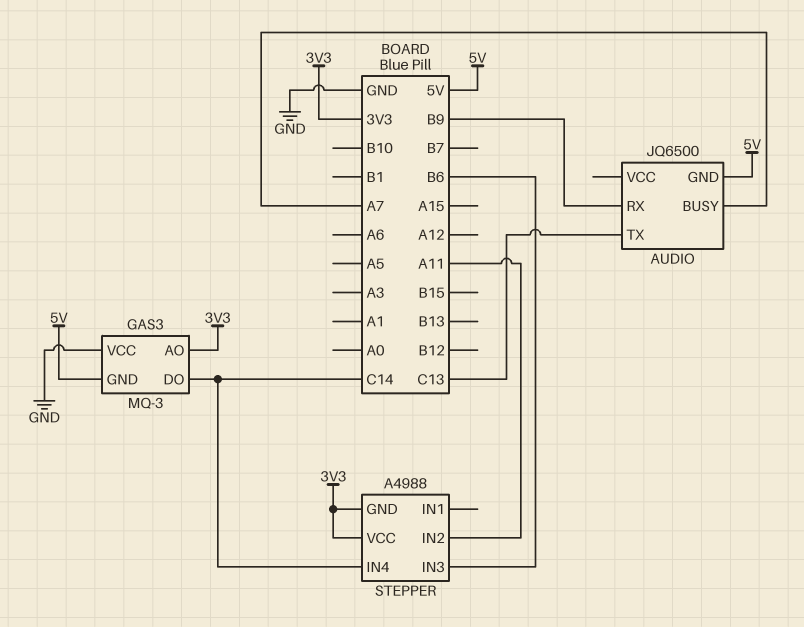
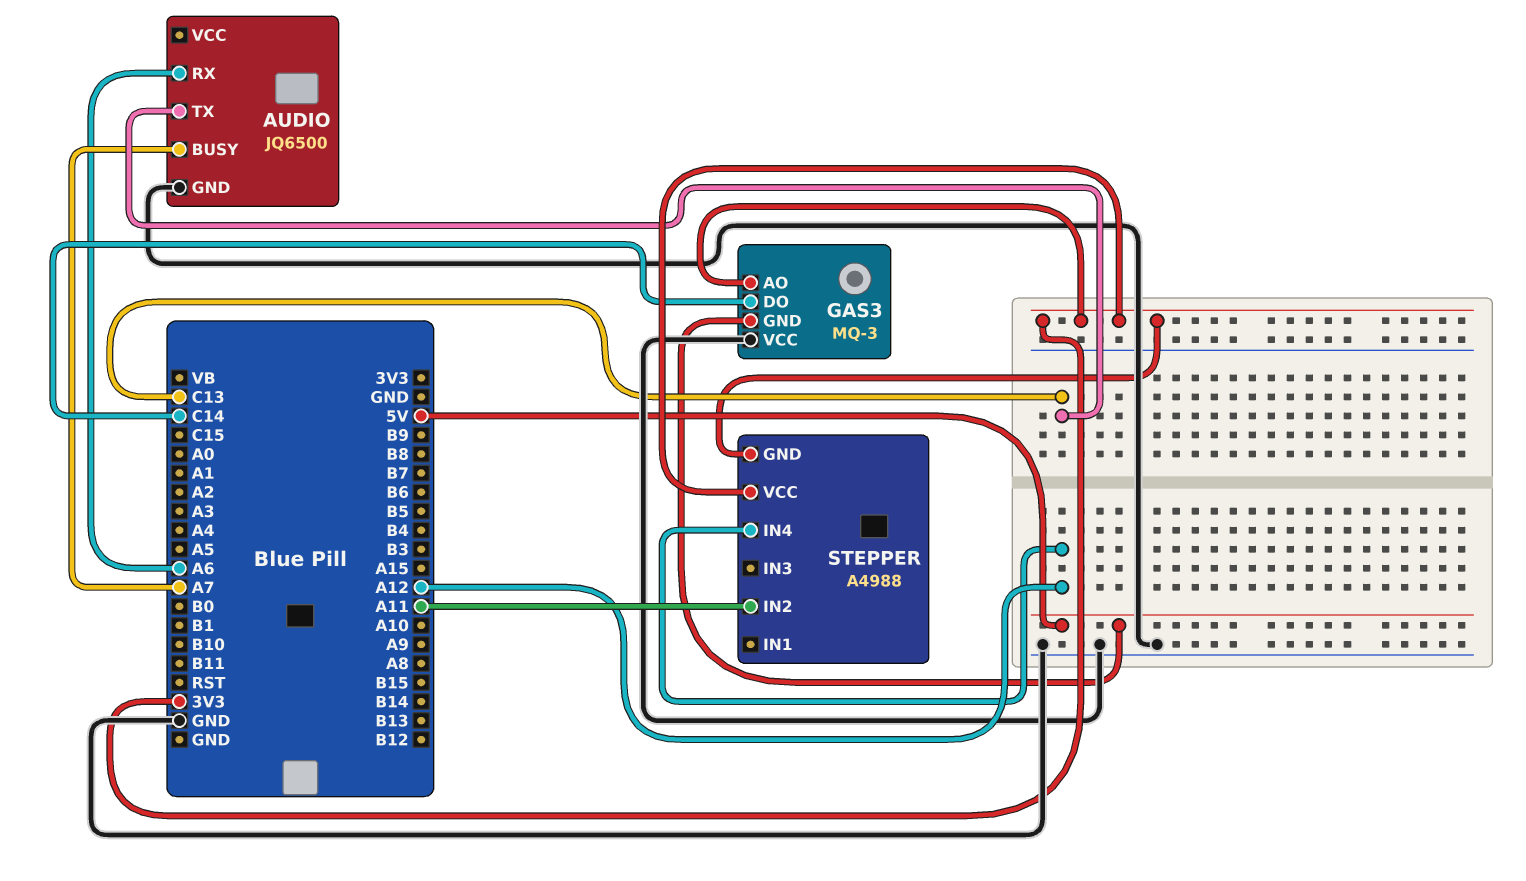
AUDIO pin GND: 5V -> GND
AUDIO pin RX: B9 -> A6
STEPPER pin IN3: B6 -> none
STEPPER pin IN4: C14 -> A12

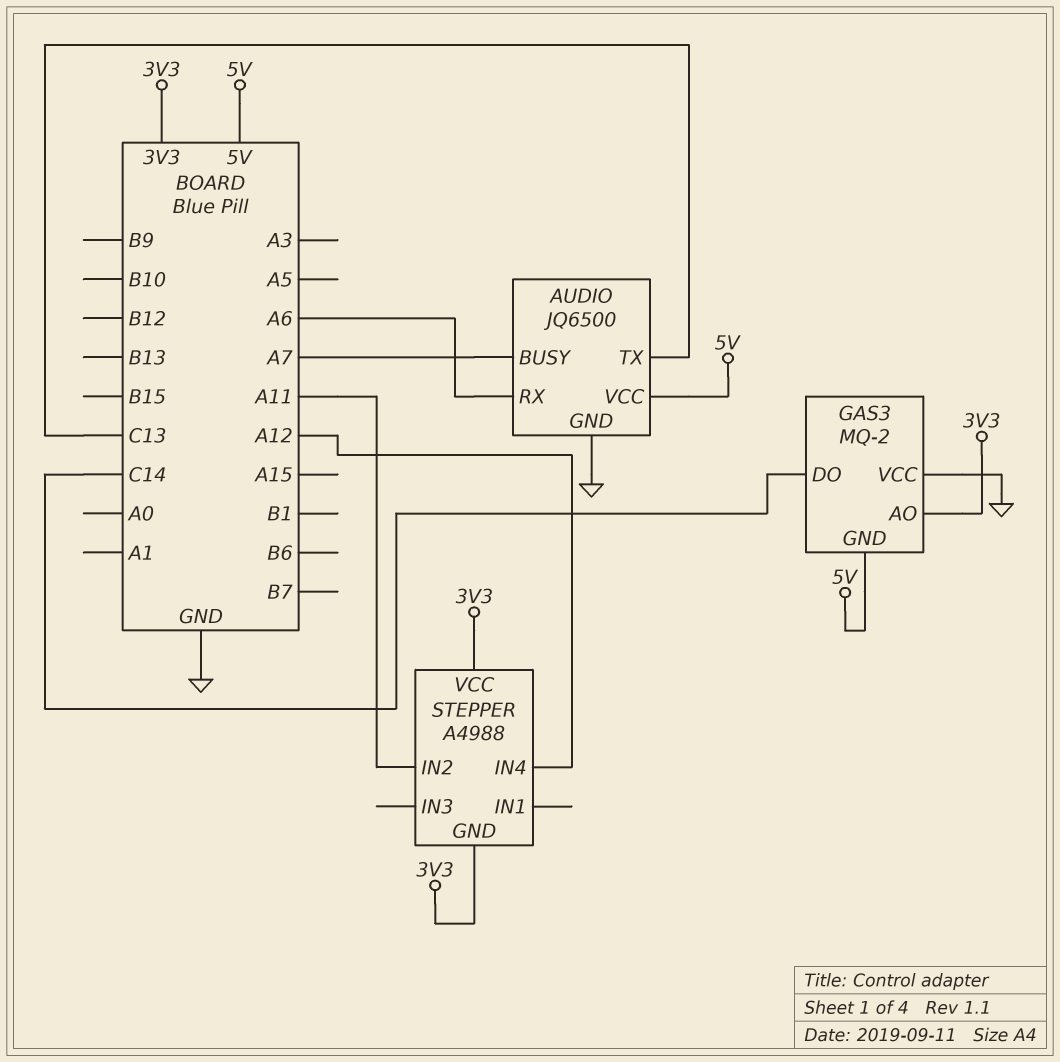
AUDIO pin VCC: none -> 5V
GAS3: MQ-3 -> MQ-2

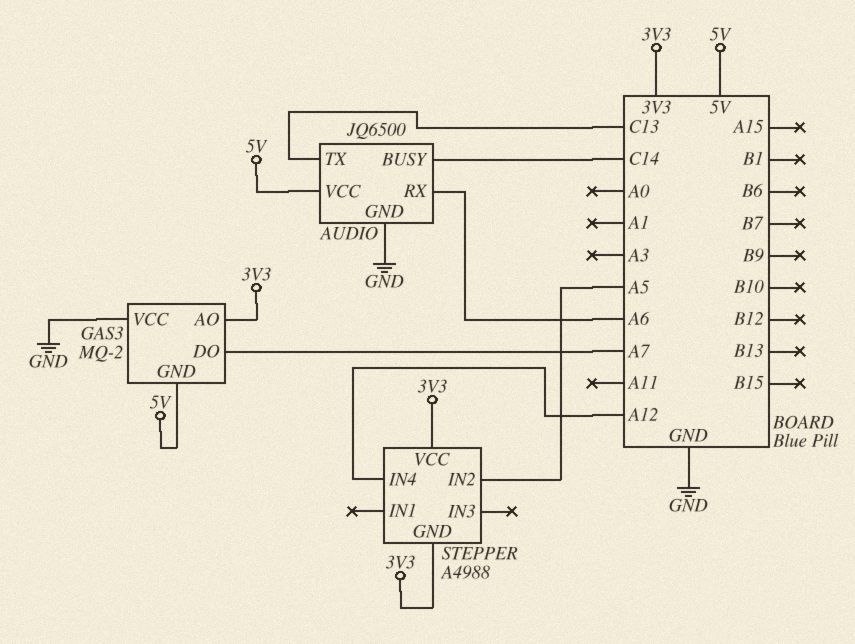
AUDIO pin BUSY: A7 -> C14
GAS3 pin DO: C14 -> A7
STEPPER pin IN2: A11 -> A5

